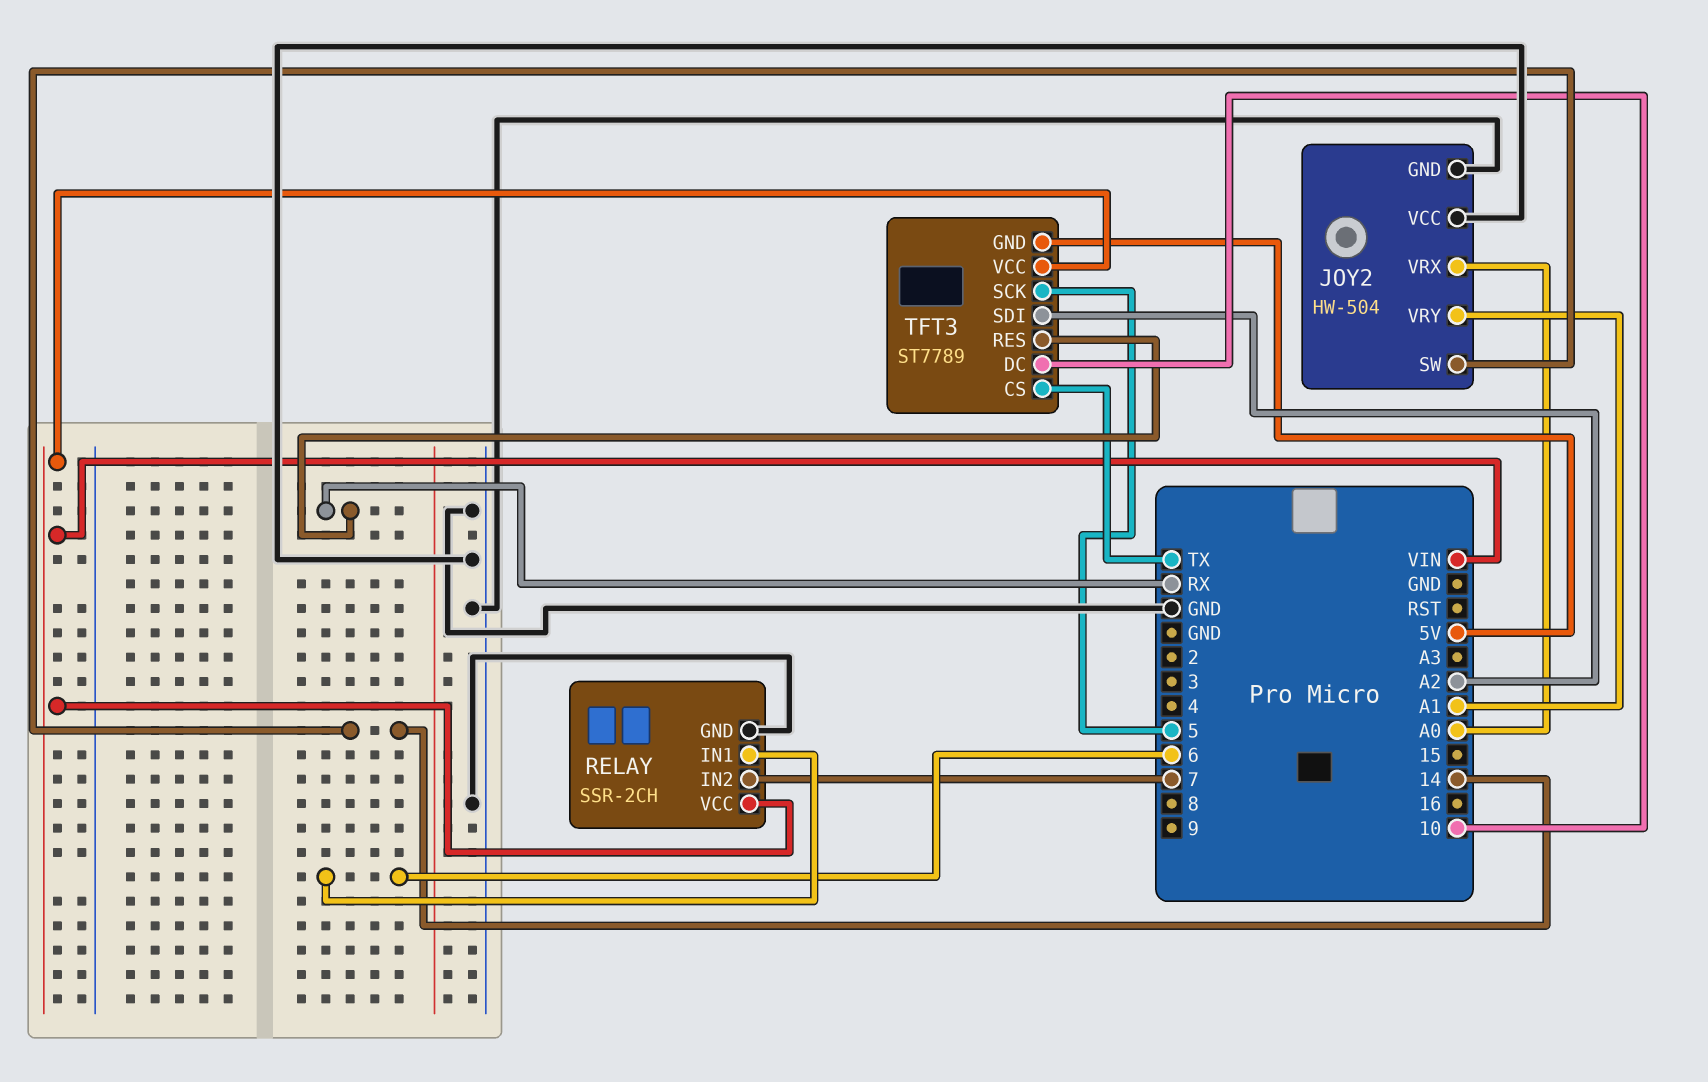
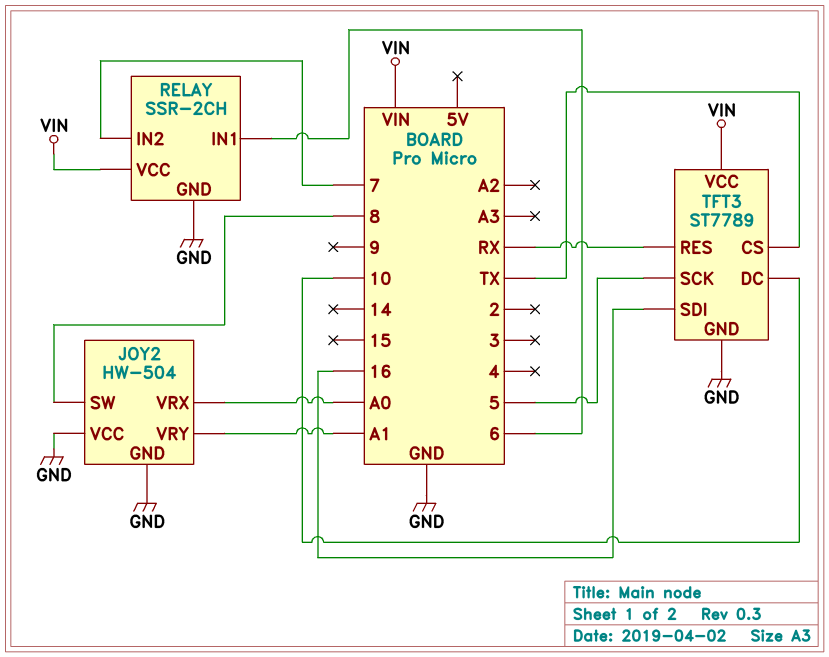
JOY2 pin SW: 14 -> 8
TFT3 pin GND: 5V -> GND
TFT3 pin SDI: A2 -> 16

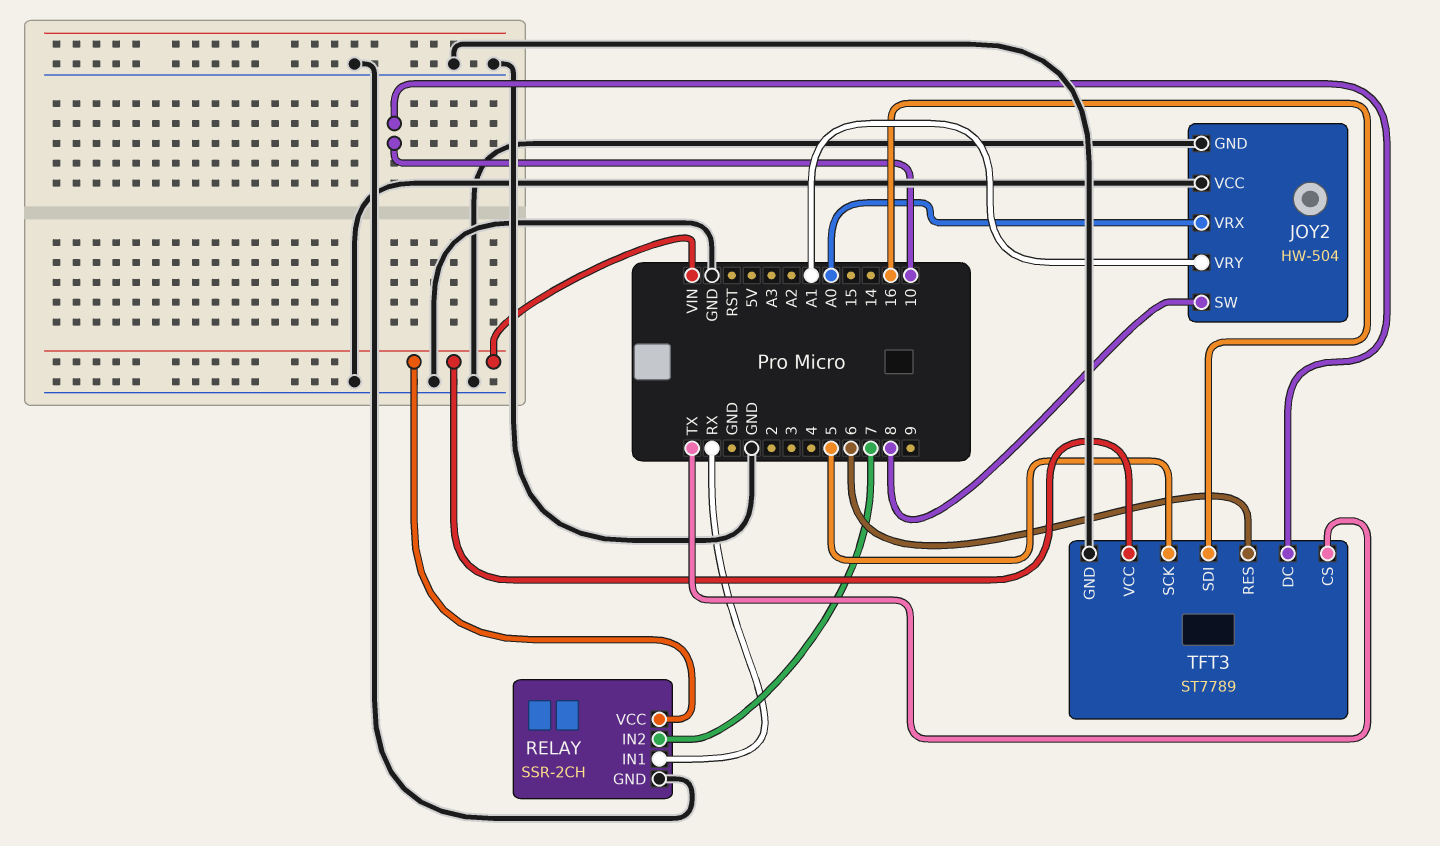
RELAY pin IN1: 6 -> RX
TFT3 pin RES: RX -> 6

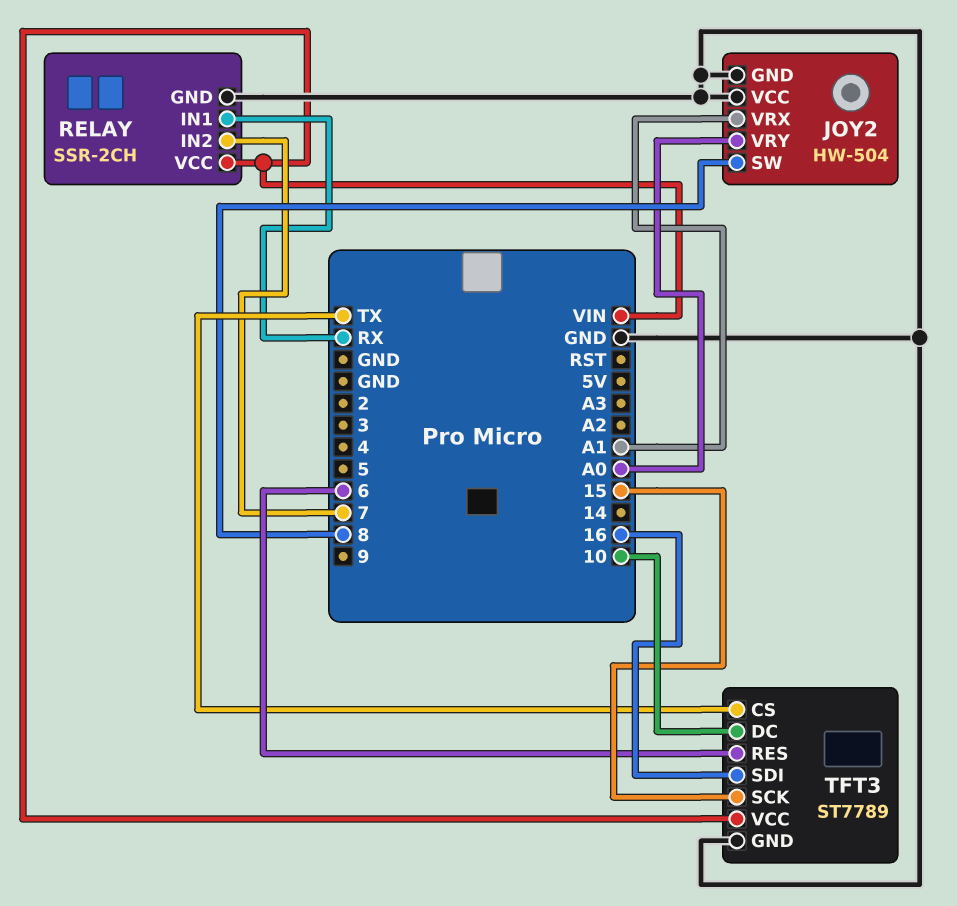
JOY2 pin VRX: A0 -> A1
JOY2 pin VRY: A1 -> A0
TFT3 pin SCK: 5 -> 15

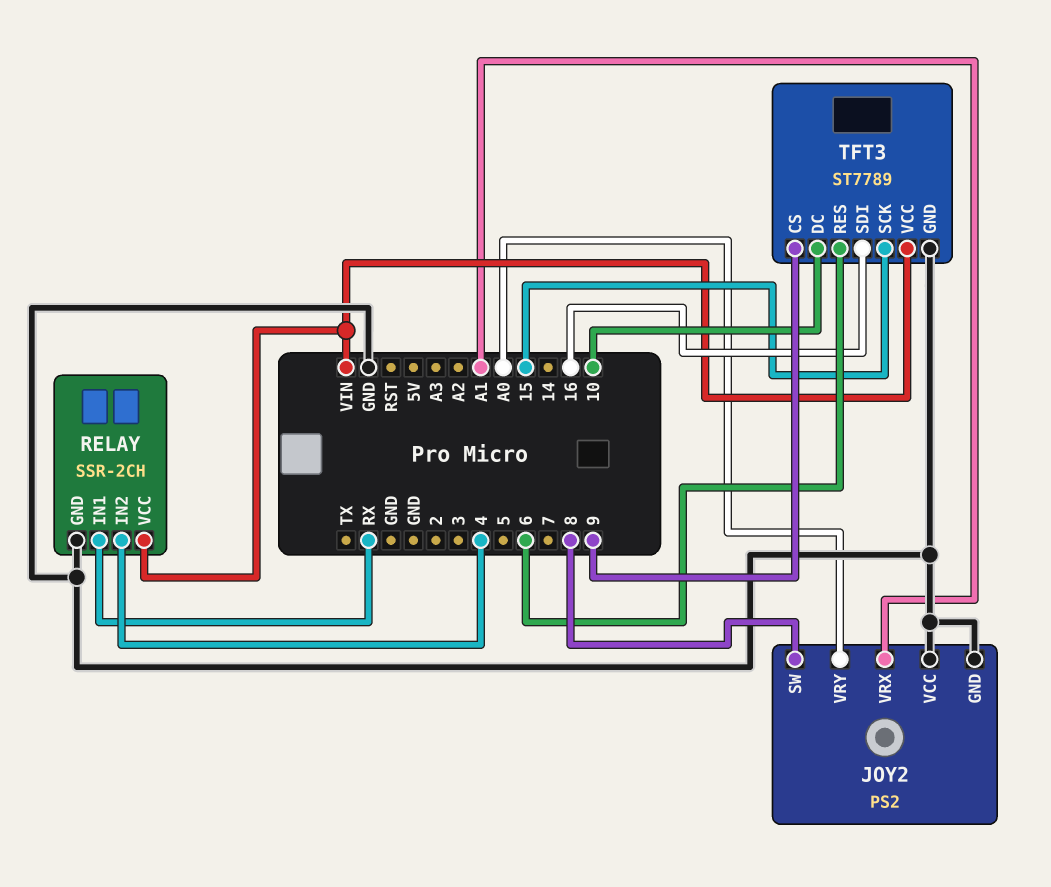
JOY2: HW-504 -> PS2
RELAY pin IN2: 7 -> 4
TFT3 pin CS: TX -> 9

